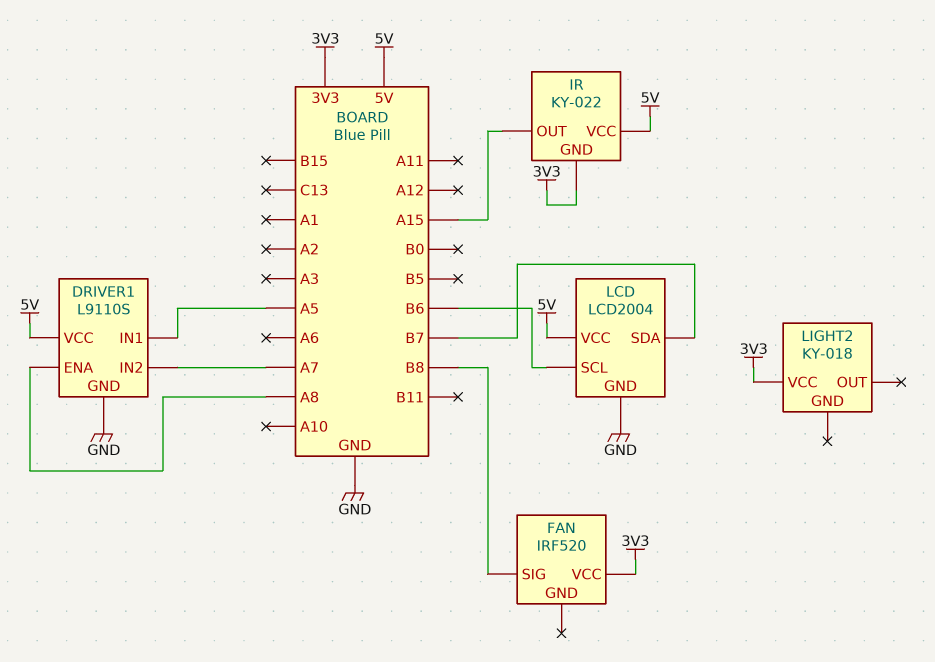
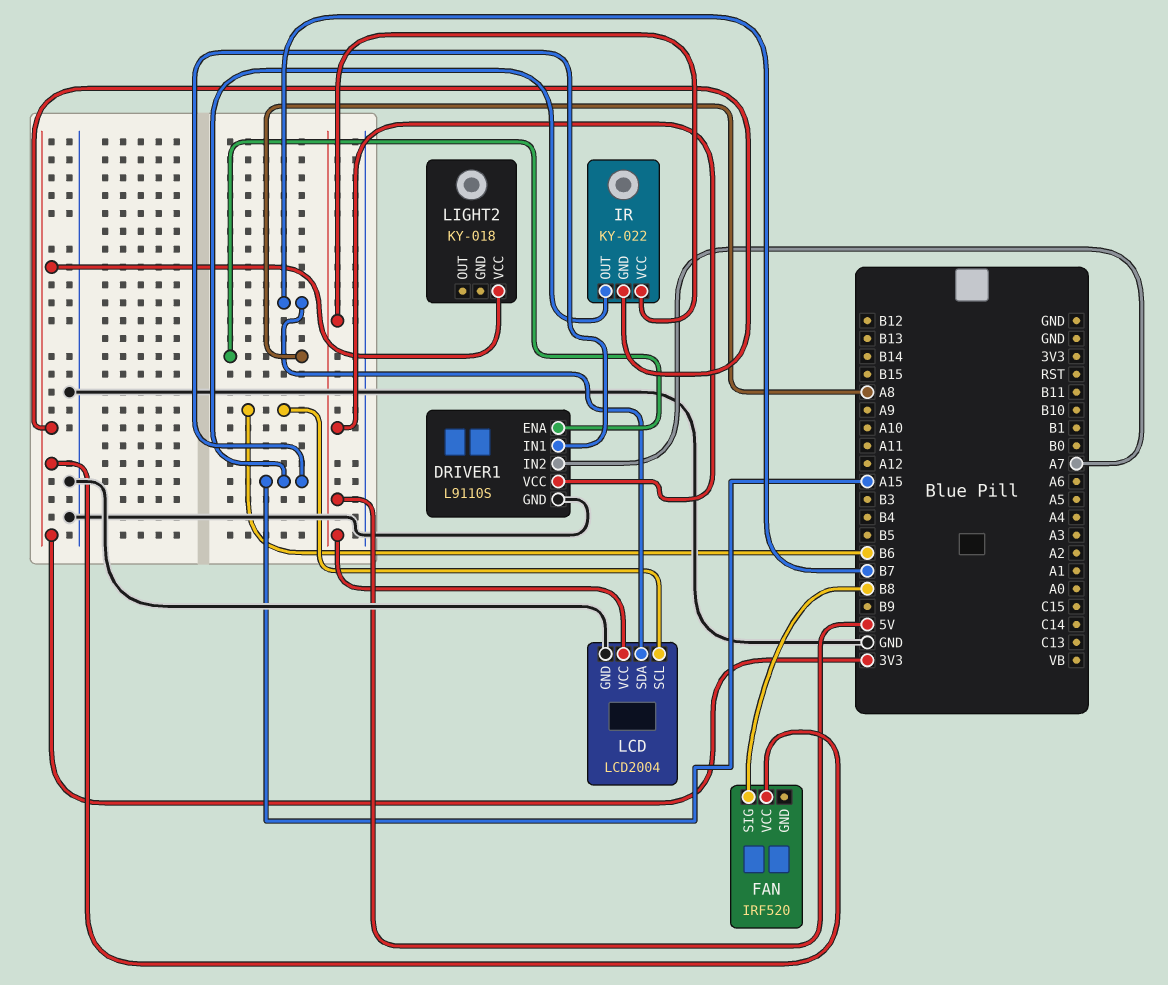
DRIVER1 pin IN1: A5 -> A15

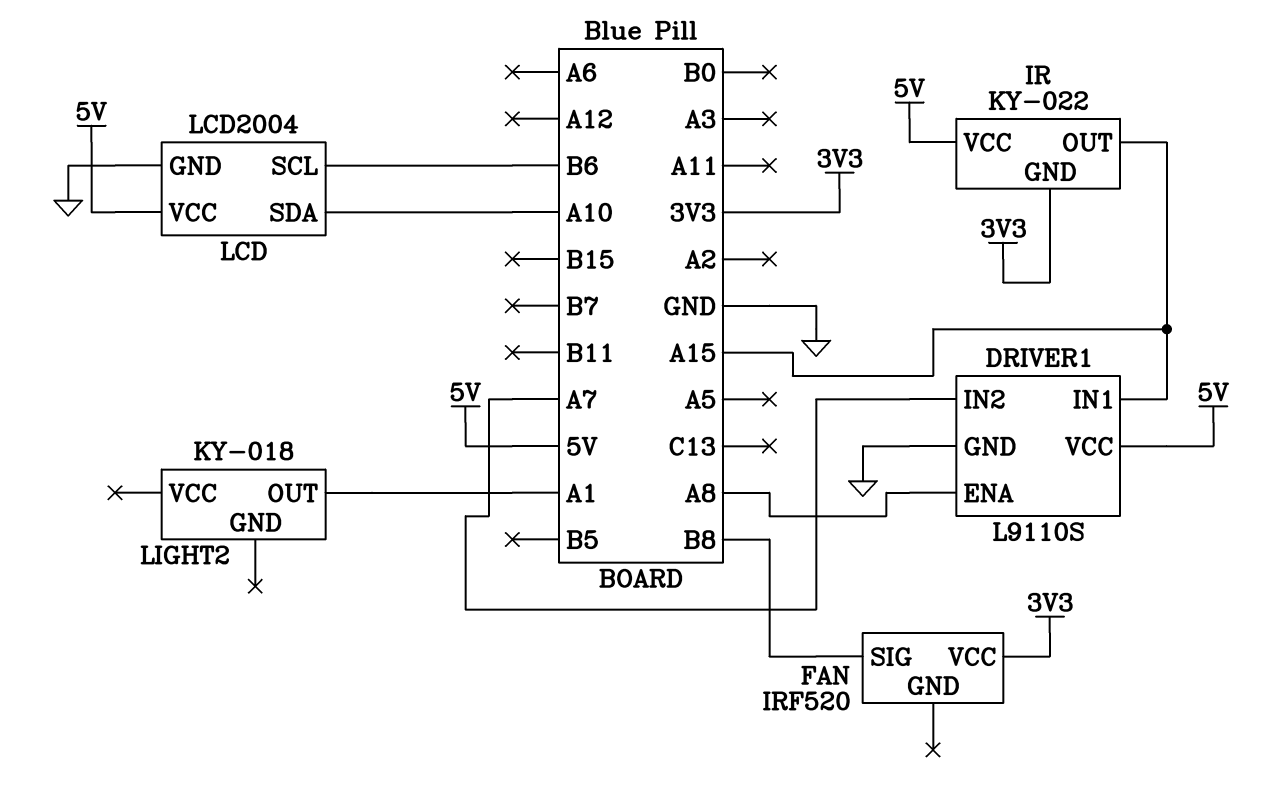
LCD pin SDA: B7 -> A10
LIGHT2 pin OUT: none -> A1
LIGHT2 pin VCC: 3V3 -> none

